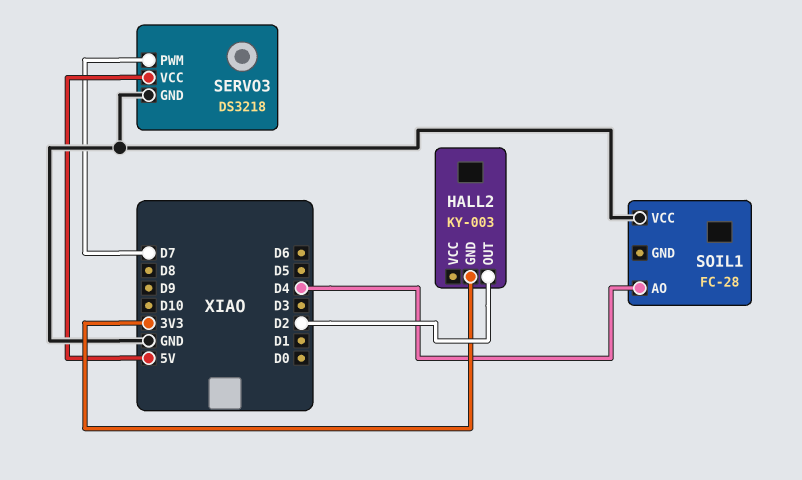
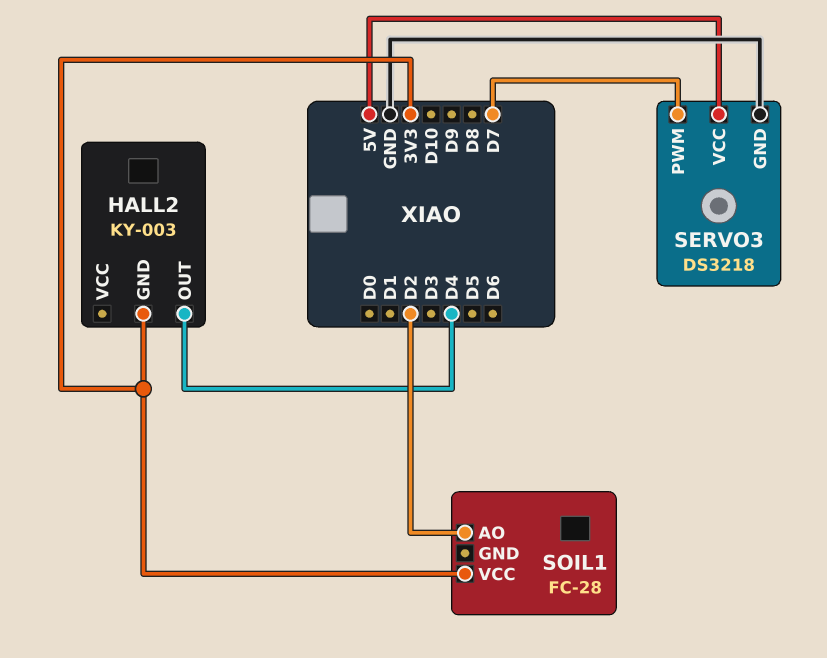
HALL2 pin OUT: D2 -> D4
SOIL1 pin AO: D4 -> D2
SOIL1 pin VCC: GND -> 3V3

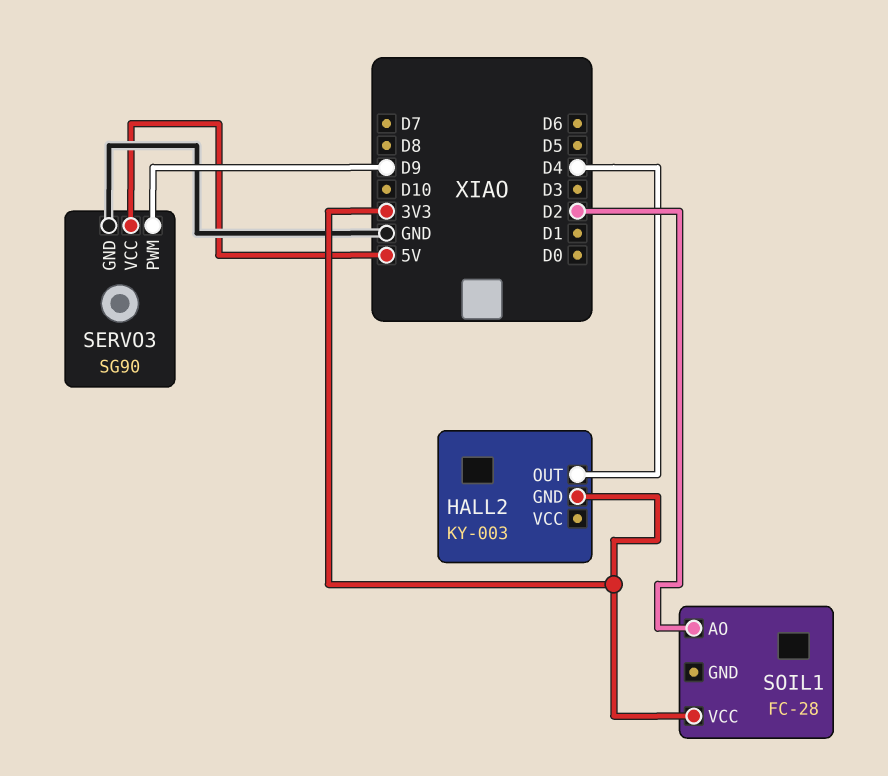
SERVO3: DS3218 -> SG90
SERVO3 pin PWM: D7 -> D9

